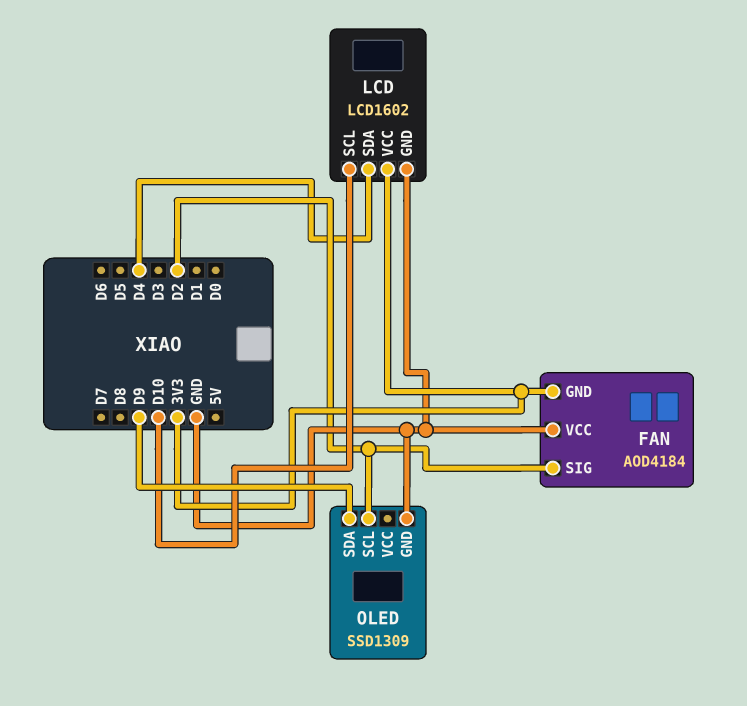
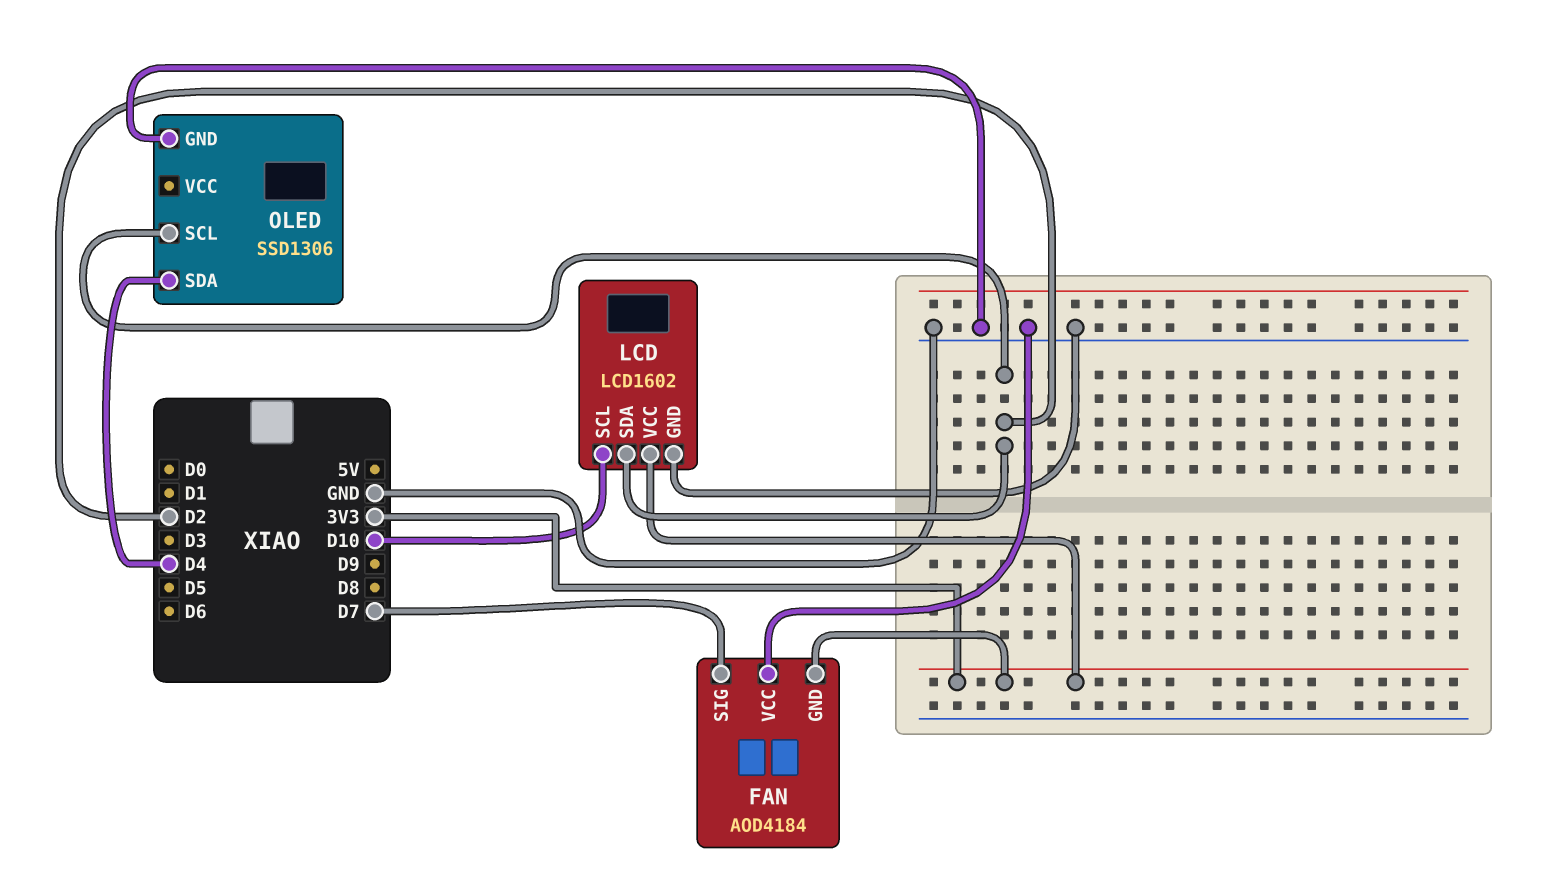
FAN pin SIG: D2 -> D7
LCD pin SDA: D4 -> D2
OLED: SSD1309 -> SSD1306
OLED pin SDA: D9 -> D4

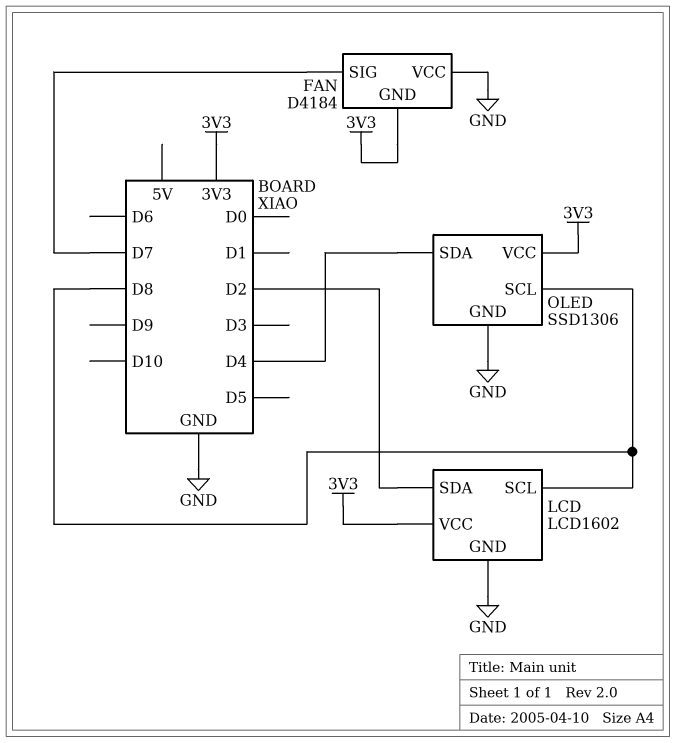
FAN: AOD4184 -> D4184
LCD pin SCL: D10 -> D8
OLED pin SCL: D2 -> D8
OLED pin VCC: none -> 3V3

